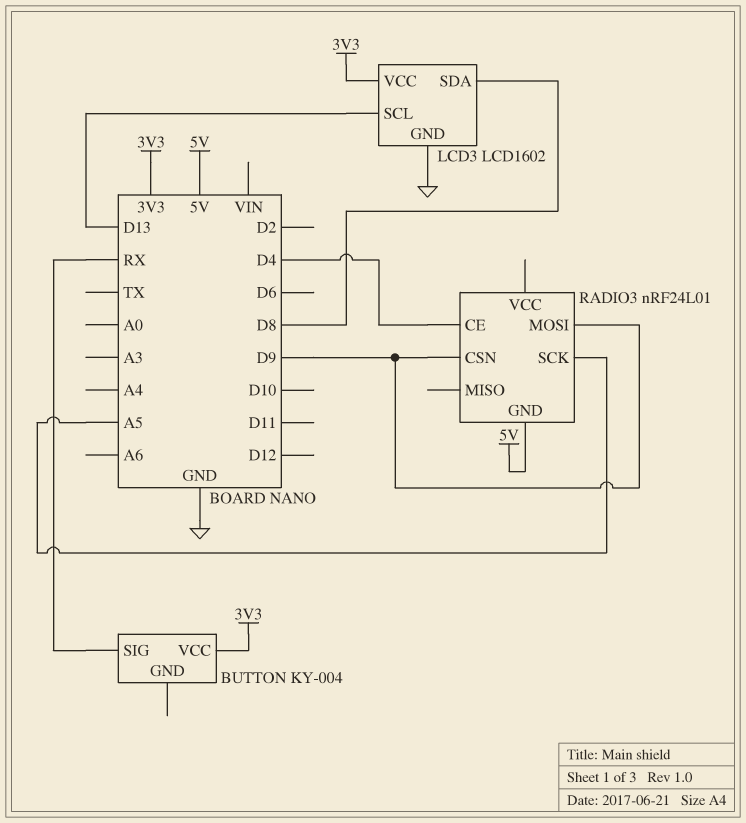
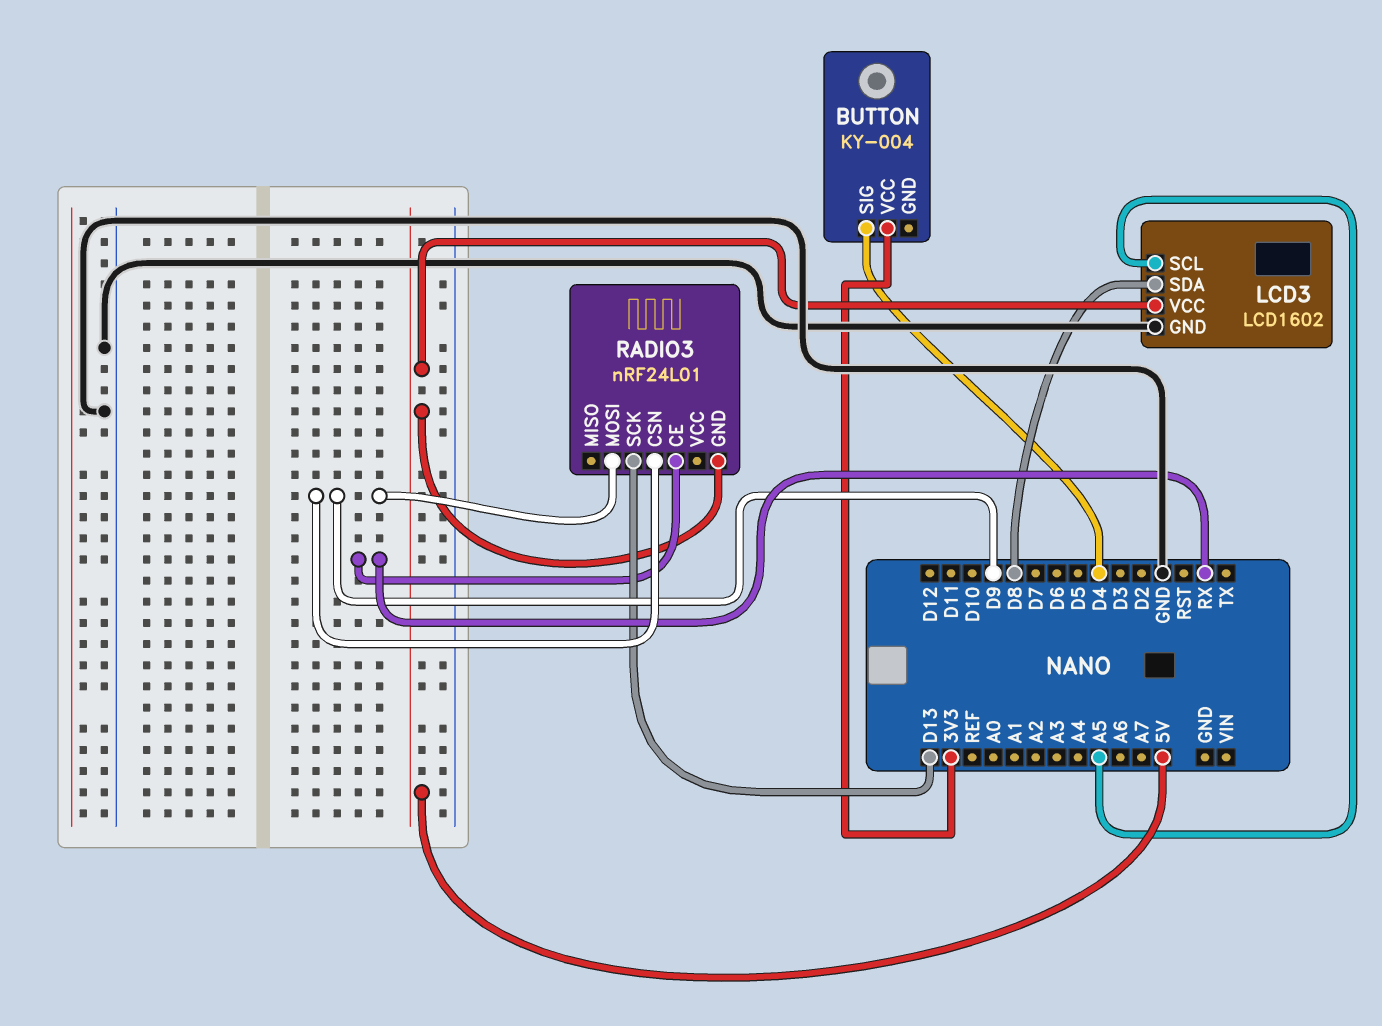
BUTTON pin SIG: RX -> D4
LCD3 pin SCL: D13 -> A5
LCD3 pin VCC: 3V3 -> 5V
RADIO3 pin CE: D4 -> RX
RADIO3 pin SCK: A5 -> D13

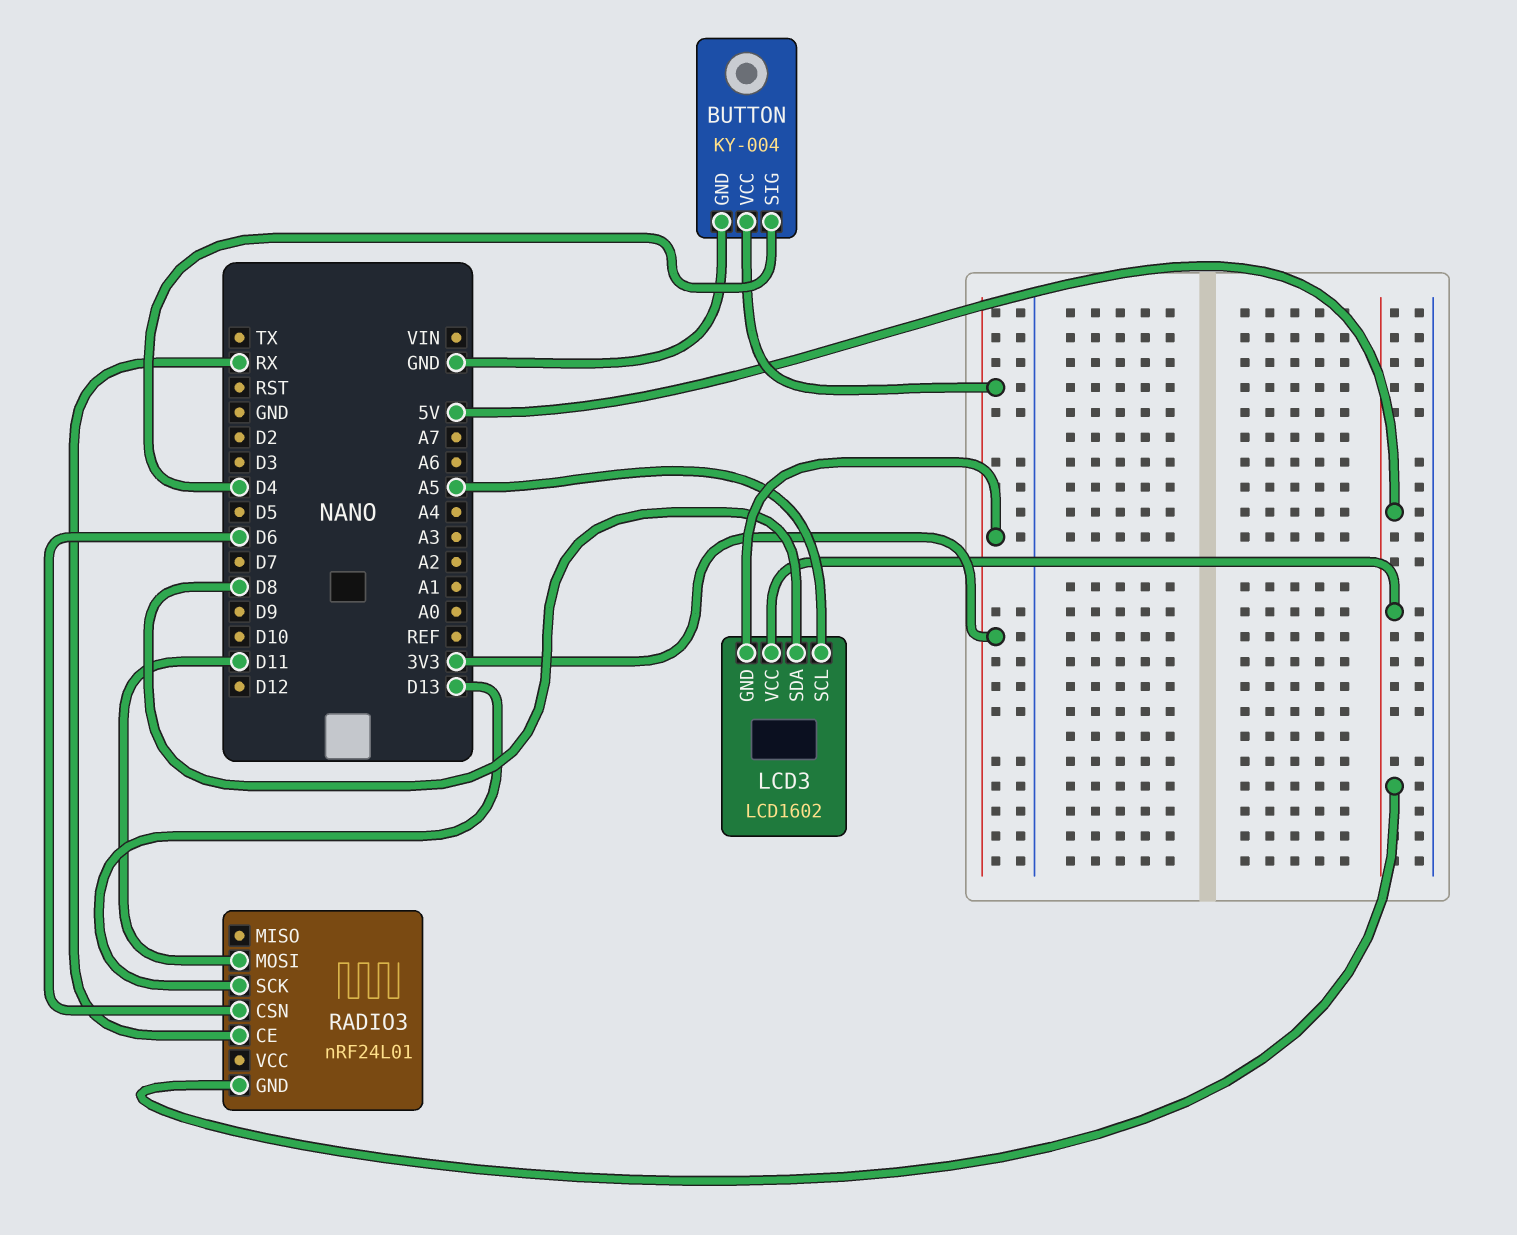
BUTTON pin GND: none -> GND
LCD3 pin GND: GND -> 3V3
RADIO3 pin CSN: D9 -> D6
RADIO3 pin MOSI: D9 -> D11

